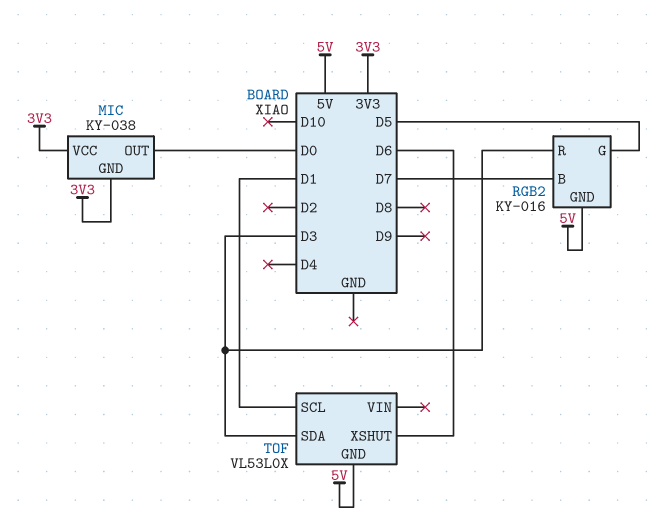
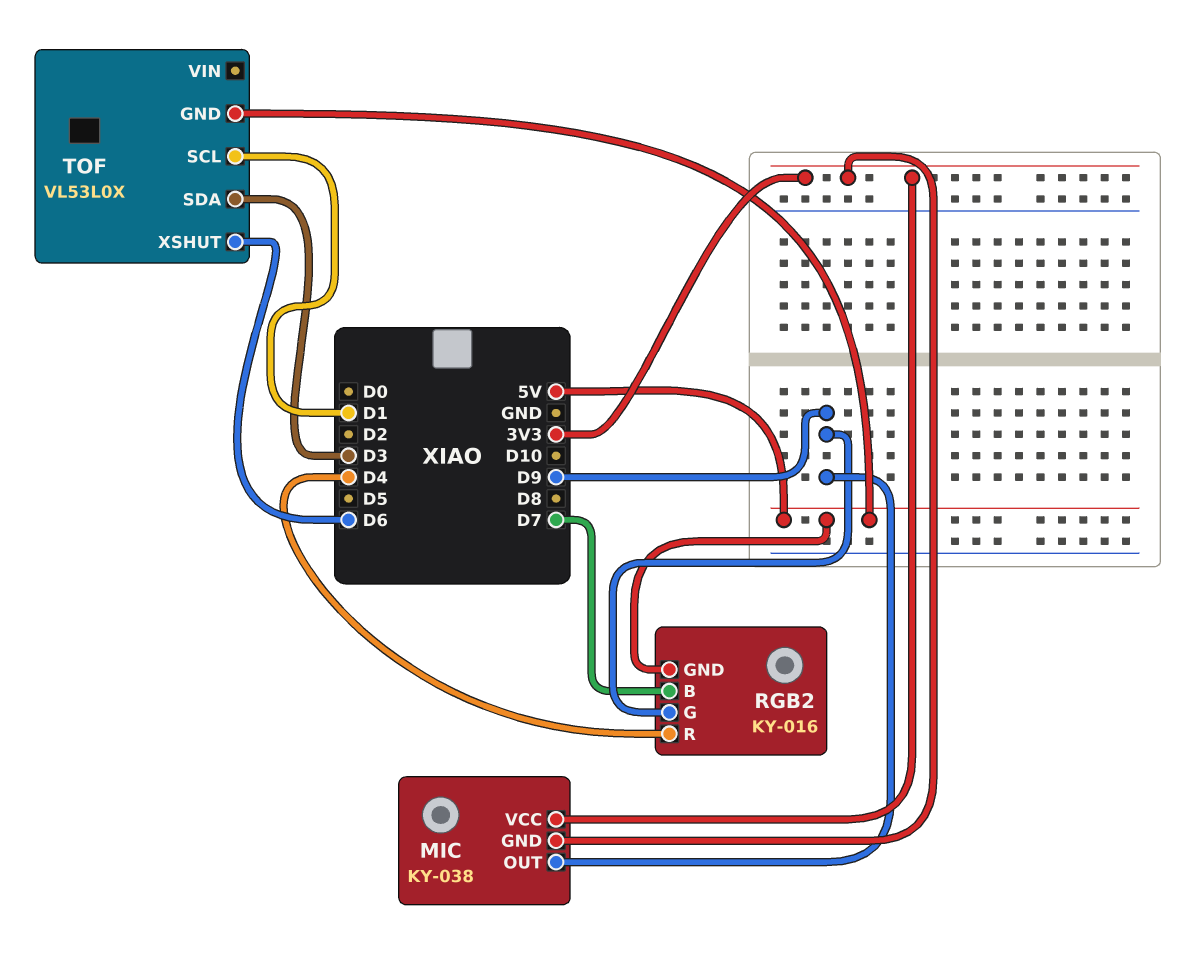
MIC pin OUT: D0 -> D9
RGB2 pin G: D5 -> D9
RGB2 pin R: D3 -> D4

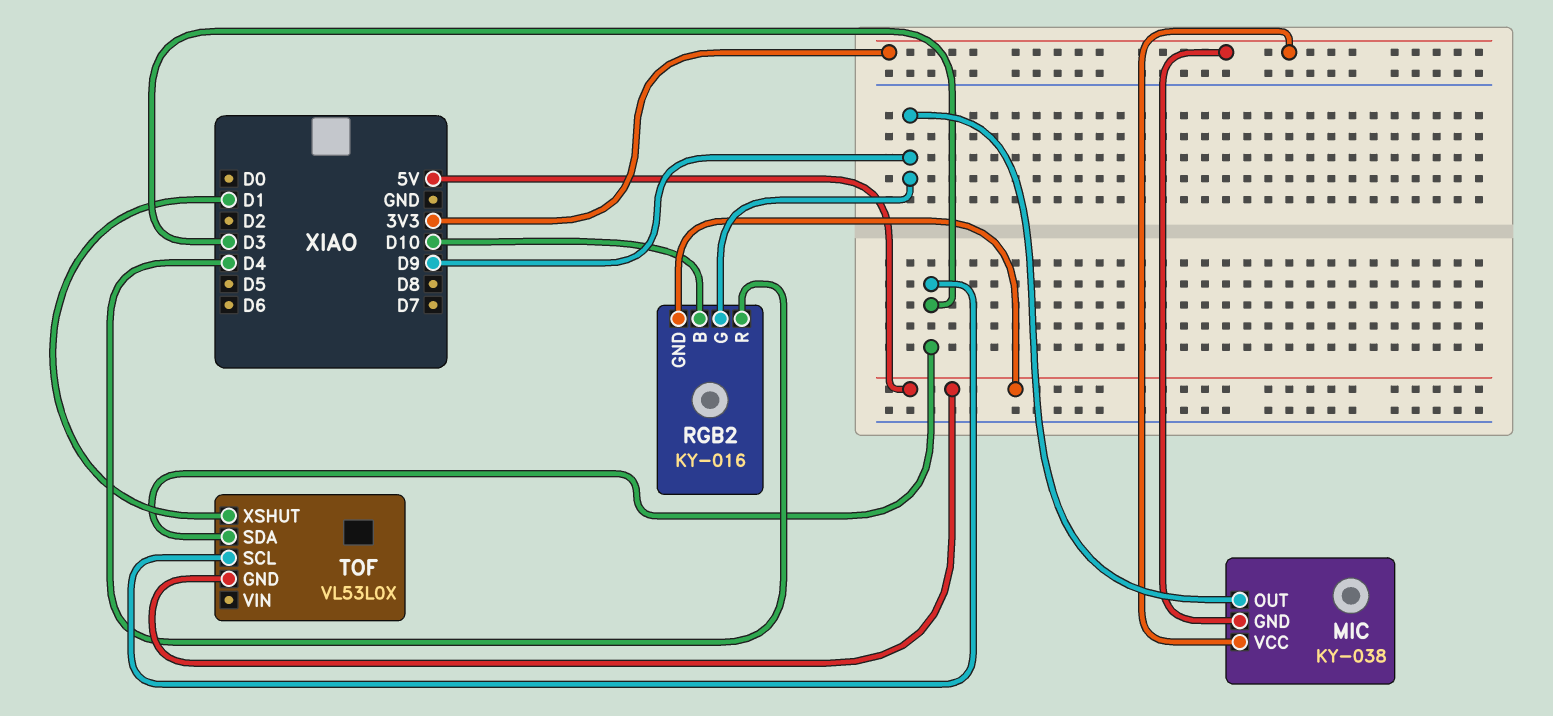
RGB2 pin B: D7 -> D10
TOF pin SCL: D1 -> D3
TOF pin XSHUT: D6 -> D1

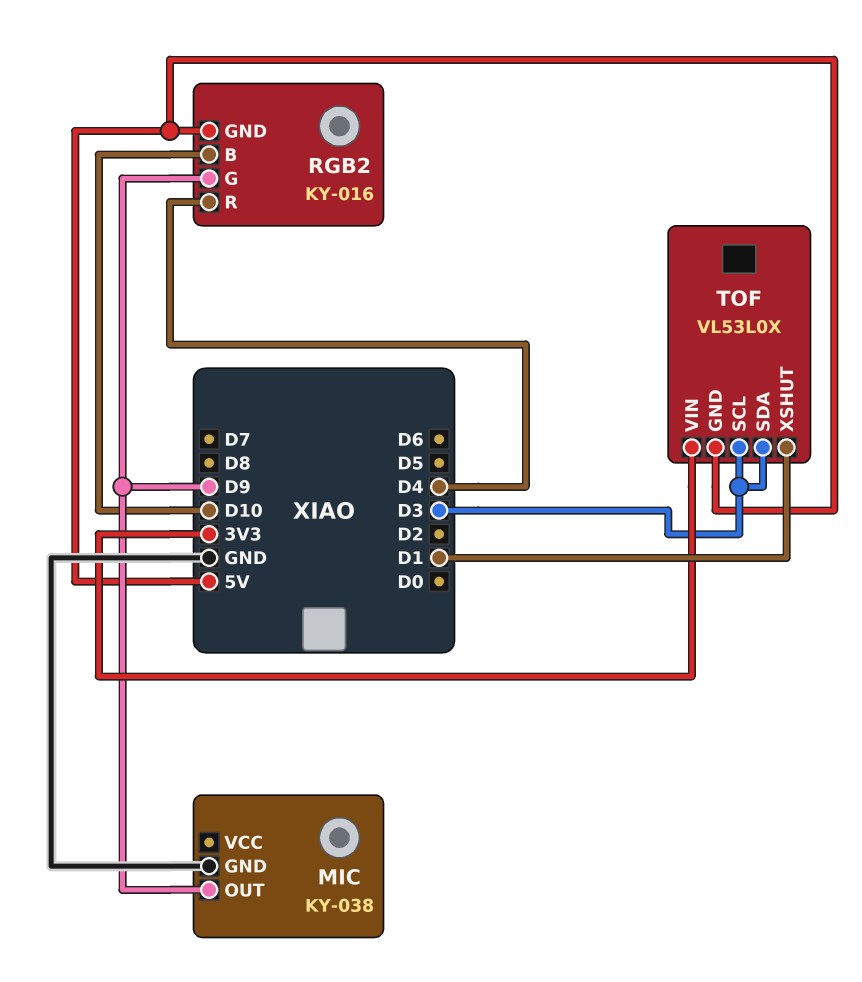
MIC pin GND: 3V3 -> GND
MIC pin VCC: 3V3 -> none
TOF pin VIN: none -> 3V3

